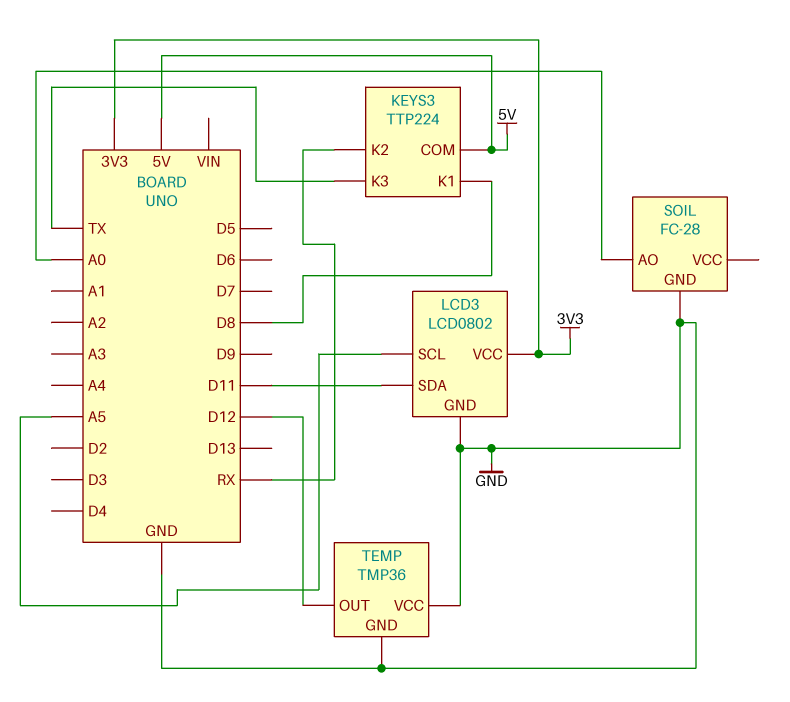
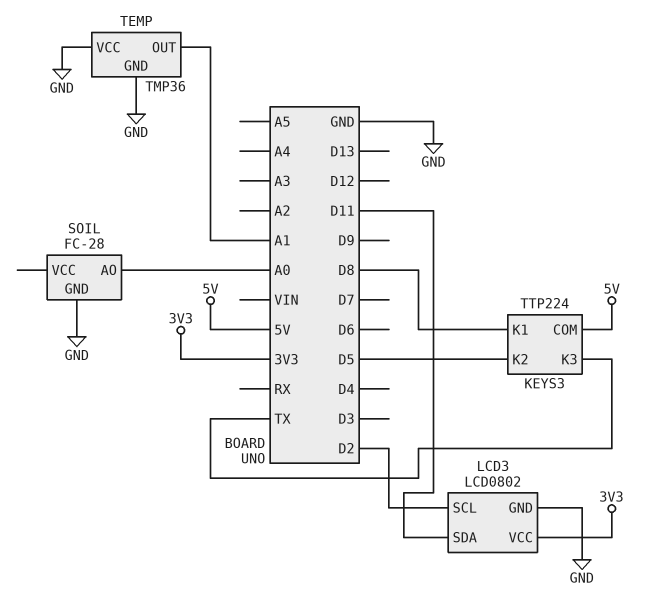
KEYS3 pin K2: RX -> D5
LCD3 pin SCL: A5 -> D2
TEMP pin OUT: D12 -> A1

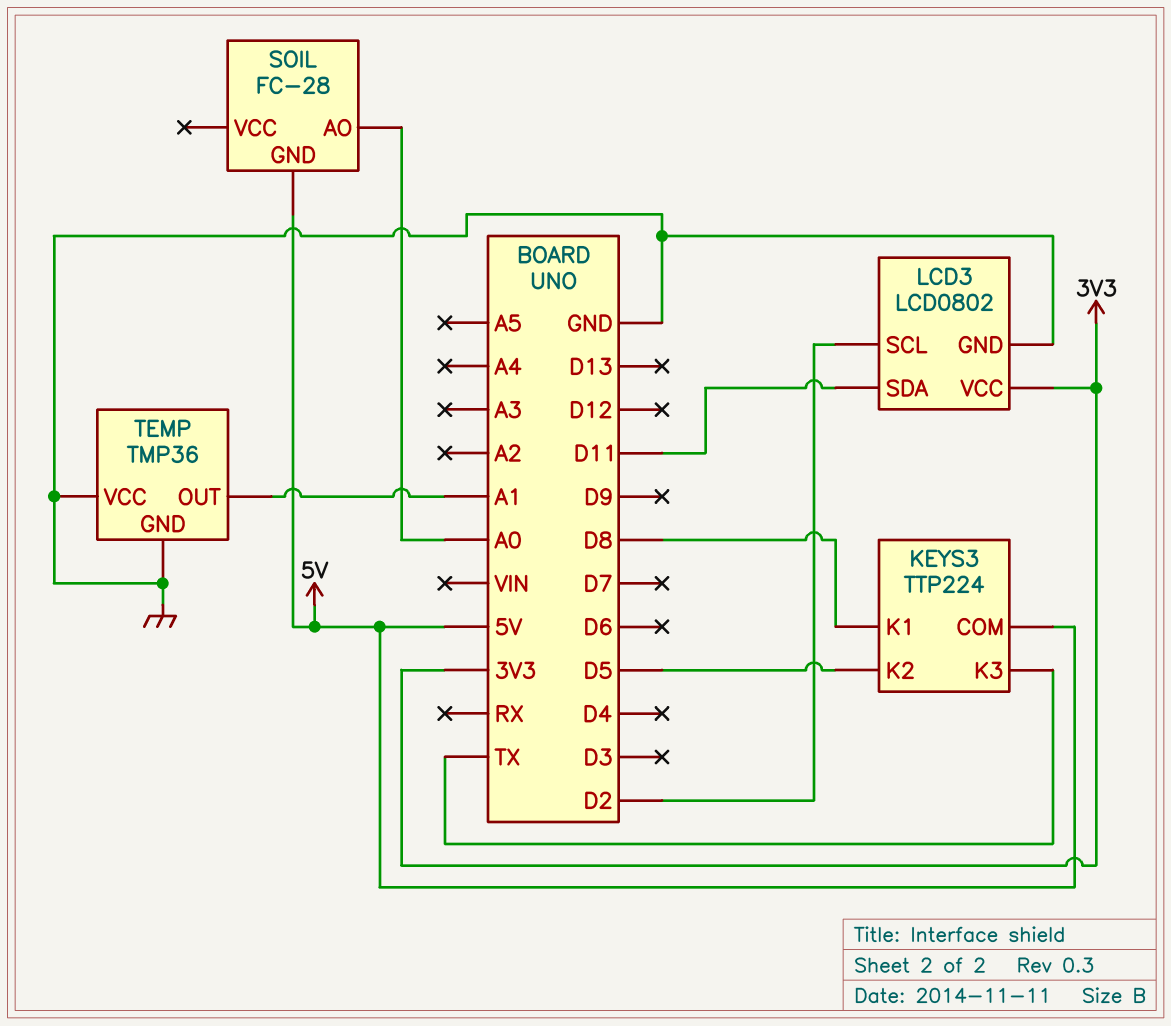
SOIL pin GND: GND -> 5V

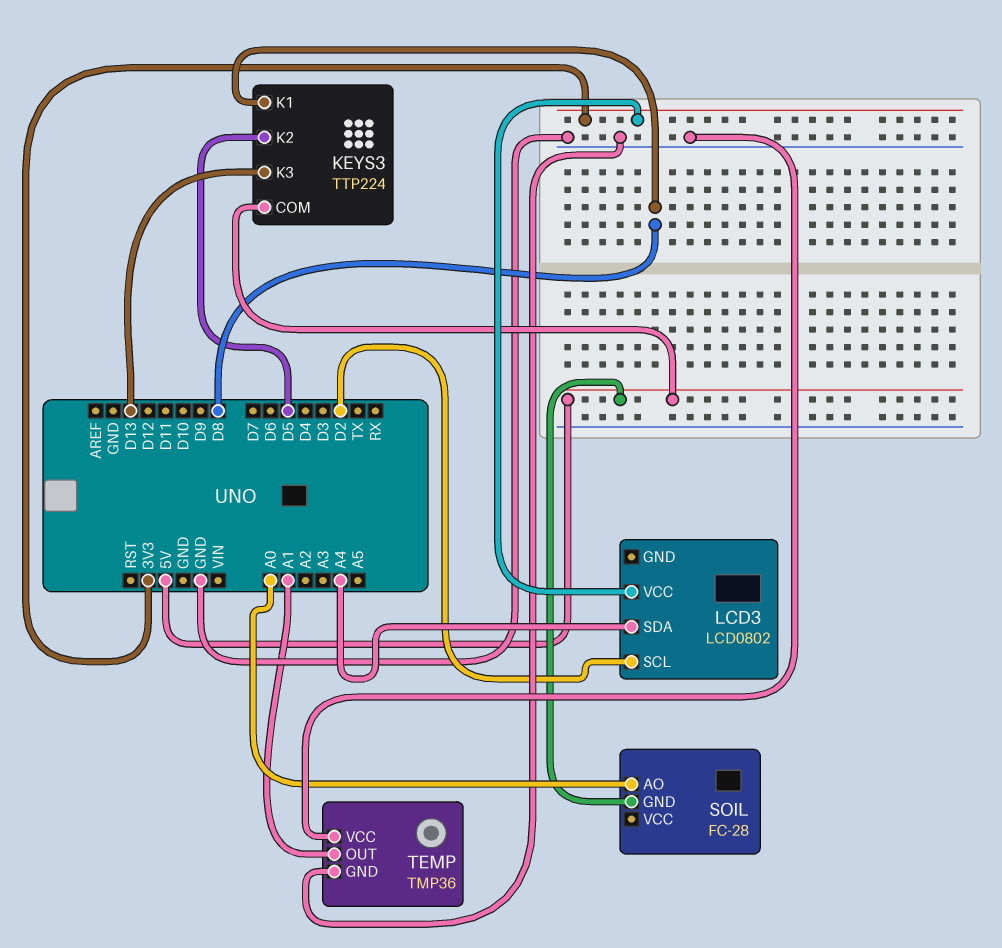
KEYS3 pin K3: TX -> D13
LCD3 pin GND: GND -> none
LCD3 pin SDA: D11 -> A4

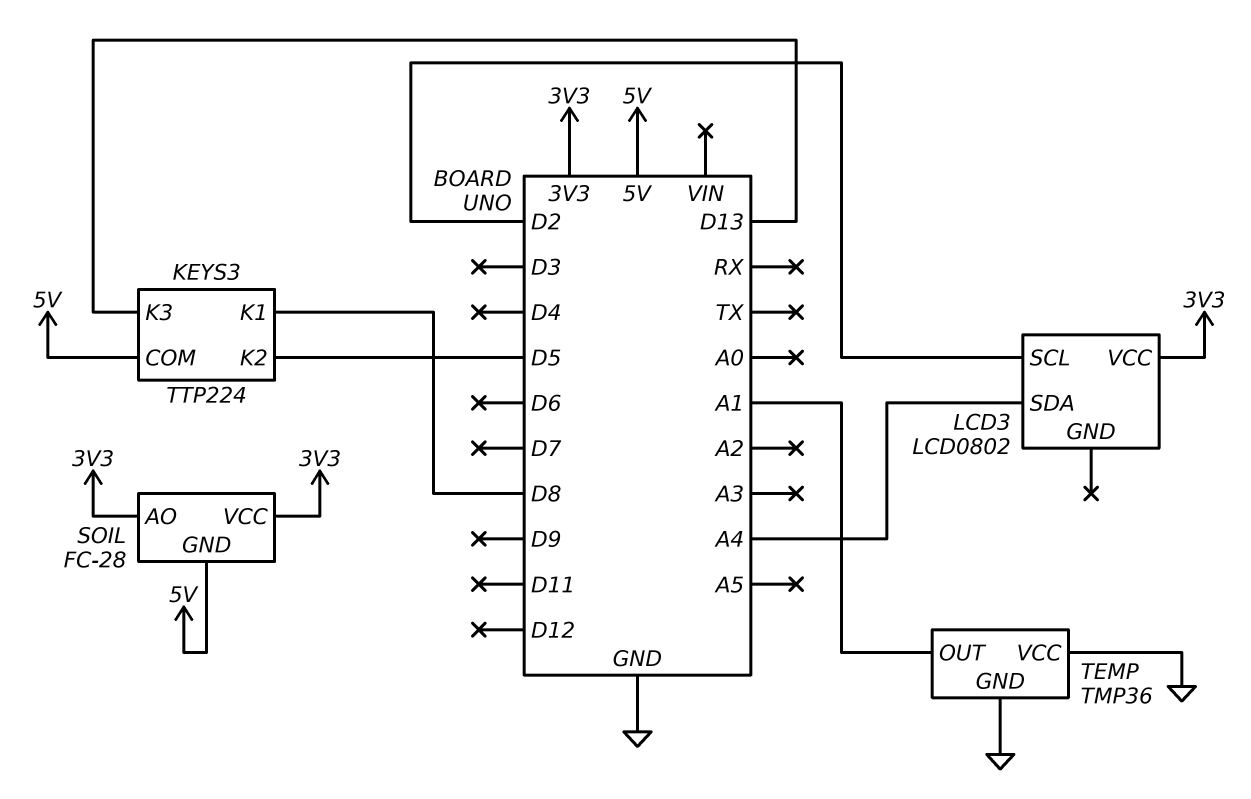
SOIL pin AO: A0 -> 3V3
SOIL pin VCC: none -> 3V3

